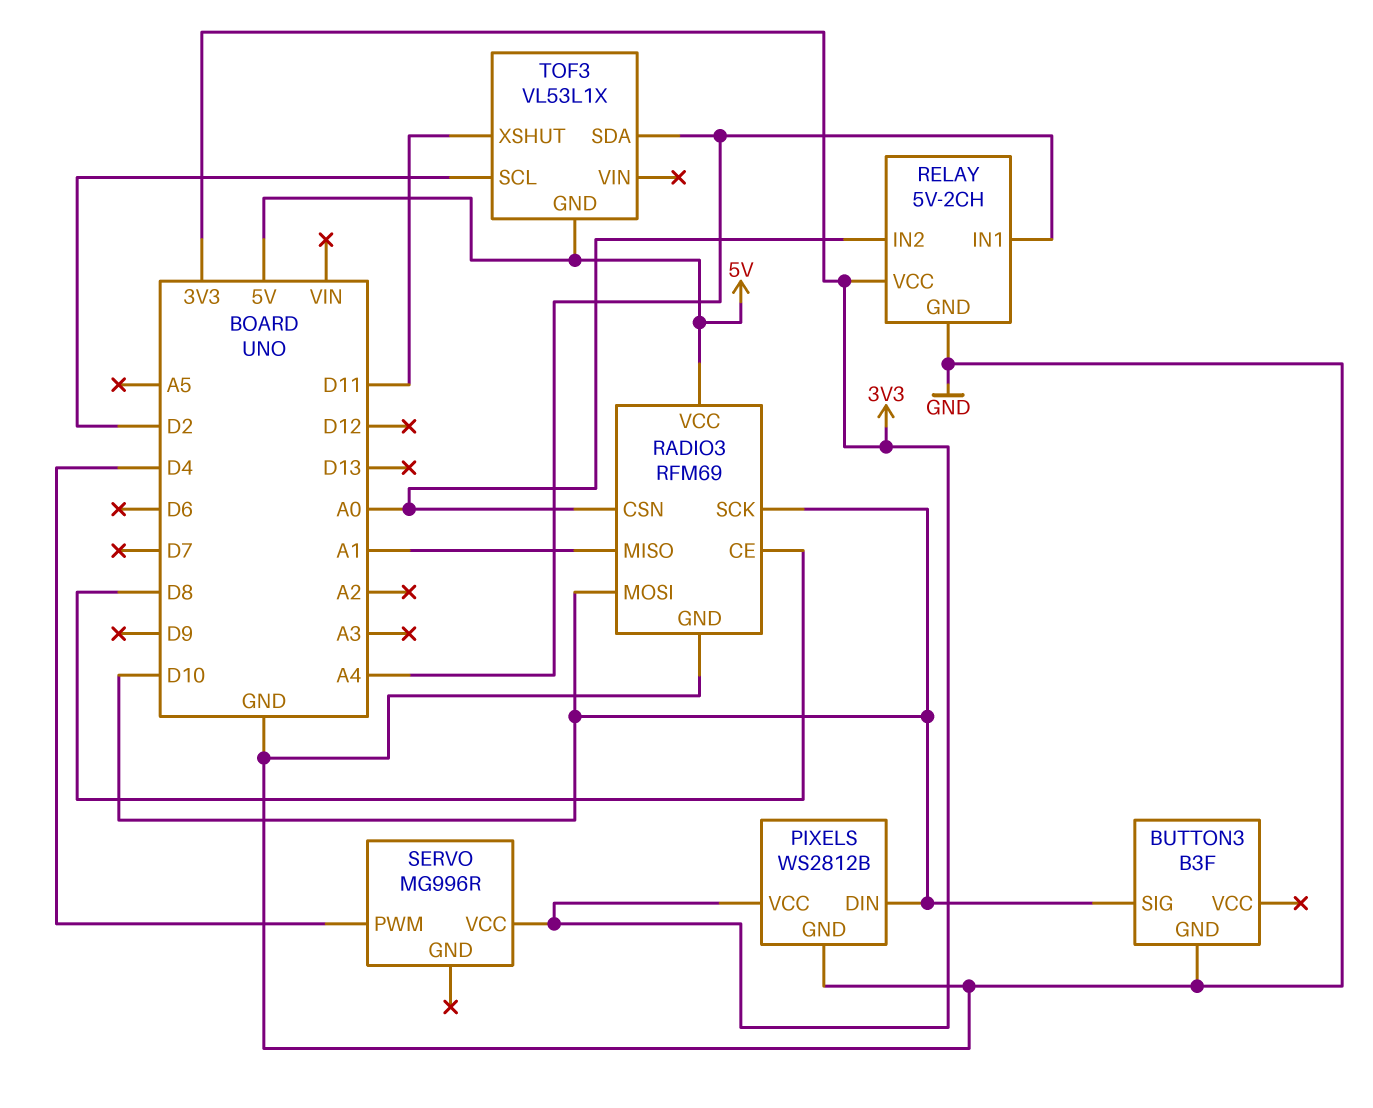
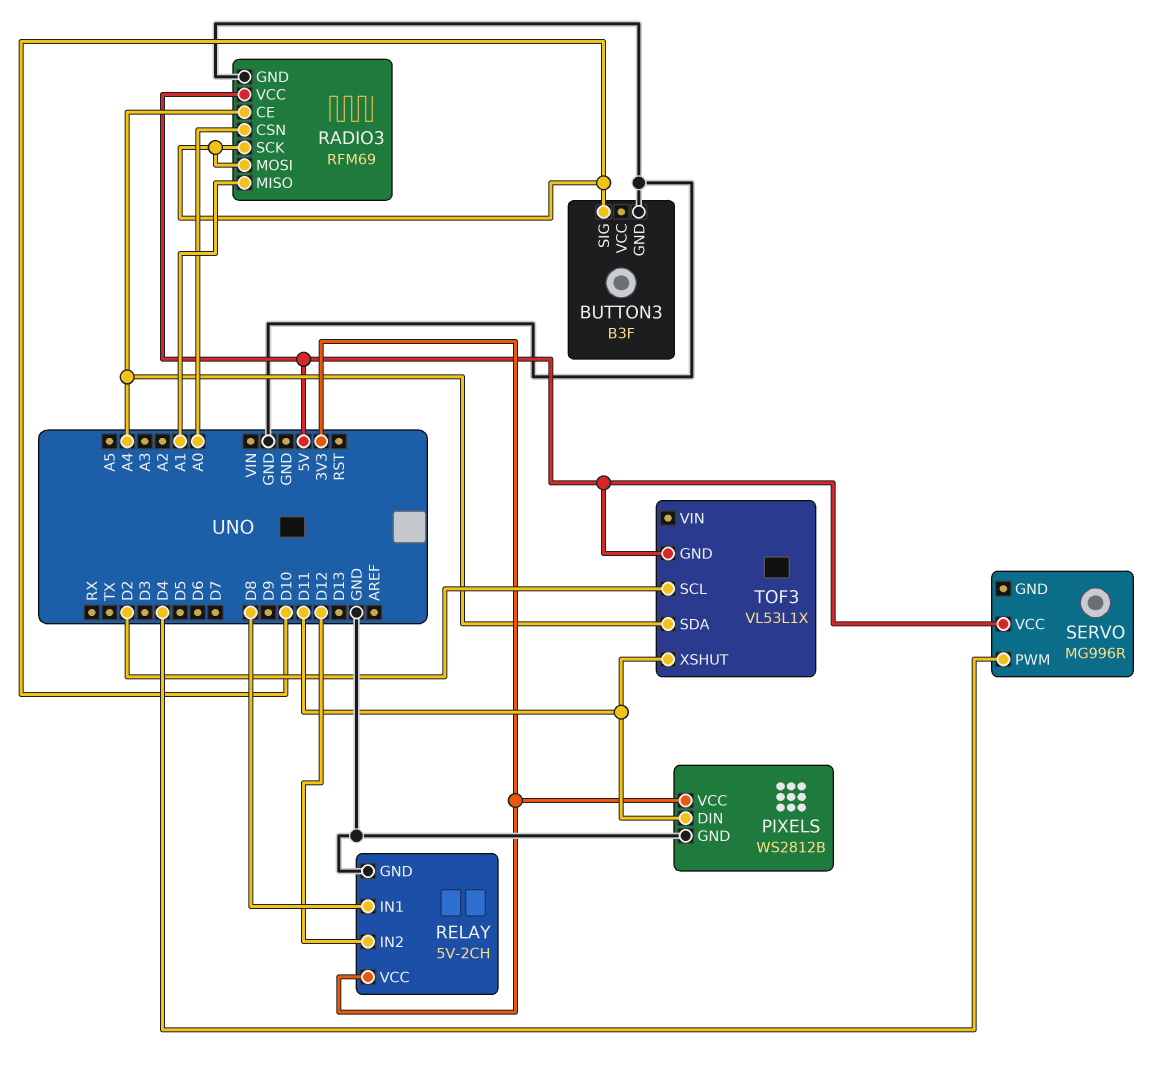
PIXELS pin DIN: D10 -> D11
RADIO3 pin CE: D8 -> A4
RELAY pin IN1: A4 -> D8
RELAY pin IN2: A0 -> D12
SERVO pin VCC: 3V3 -> 5V

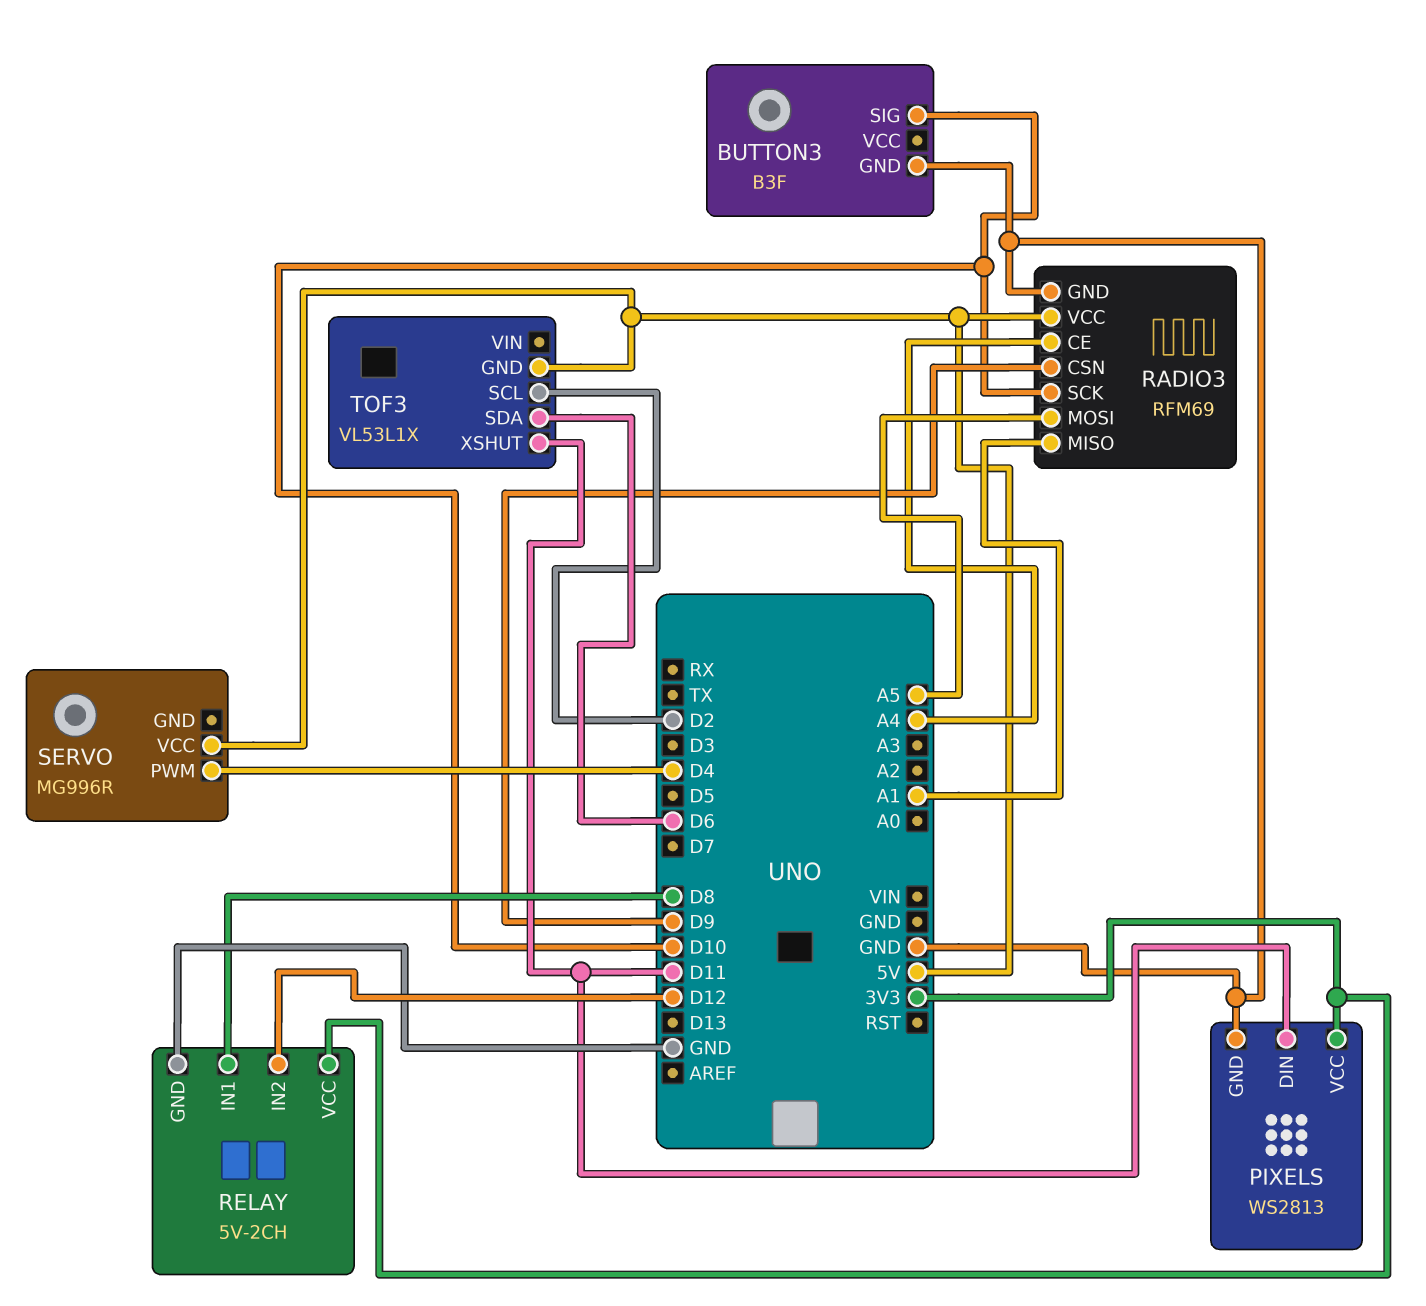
PIXELS: WS2812B -> WS2813
RADIO3 pin CSN: A0 -> D9
RADIO3 pin MOSI: D10 -> A5
TOF3 pin SDA: A4 -> D6

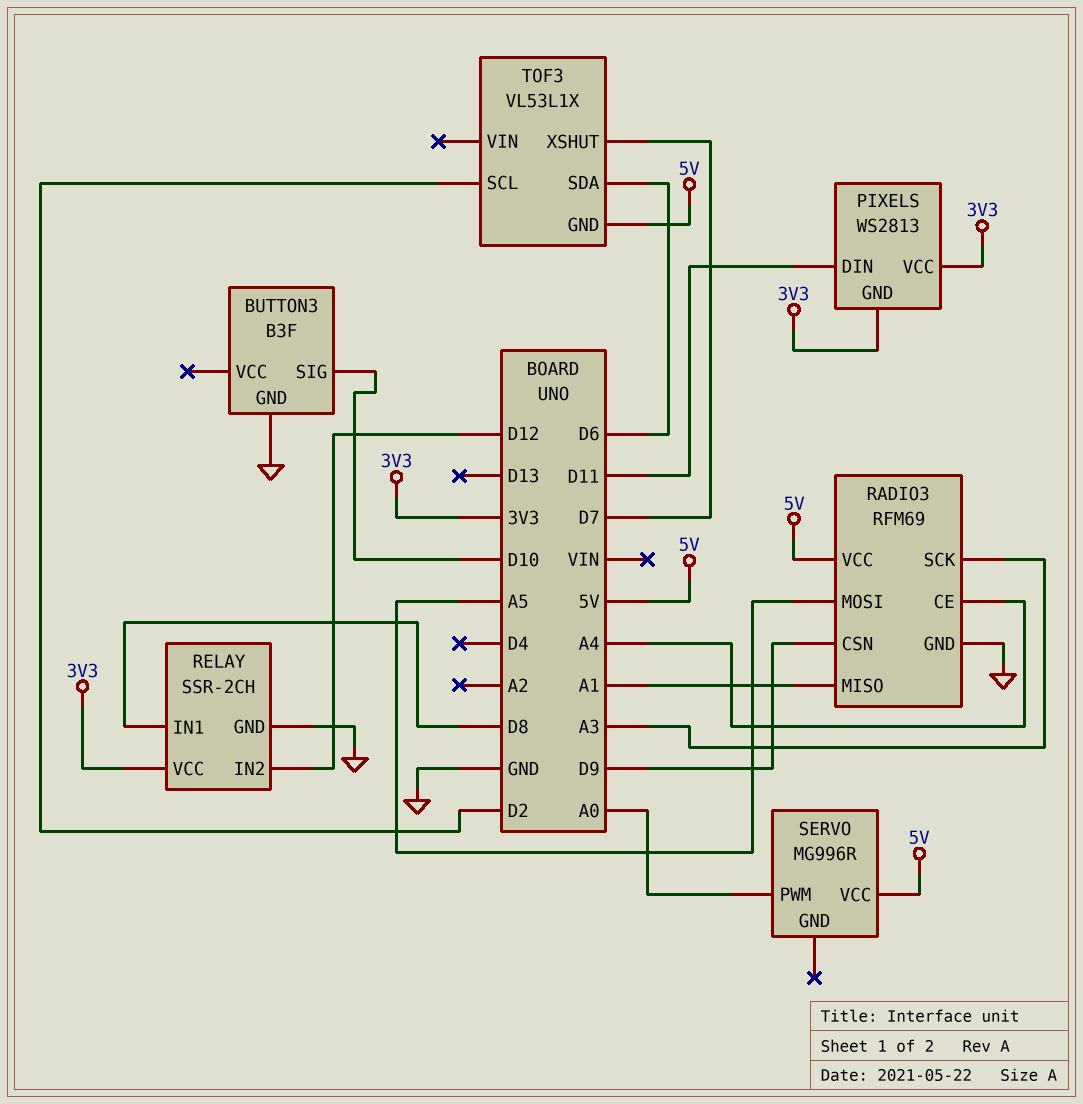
PIXELS pin GND: GND -> 3V3
RADIO3 pin SCK: D10 -> A3
RELAY: 5V-2CH -> SSR-2CH
SERVO pin PWM: D4 -> A0
TOF3 pin XSHUT: D11 -> D7

